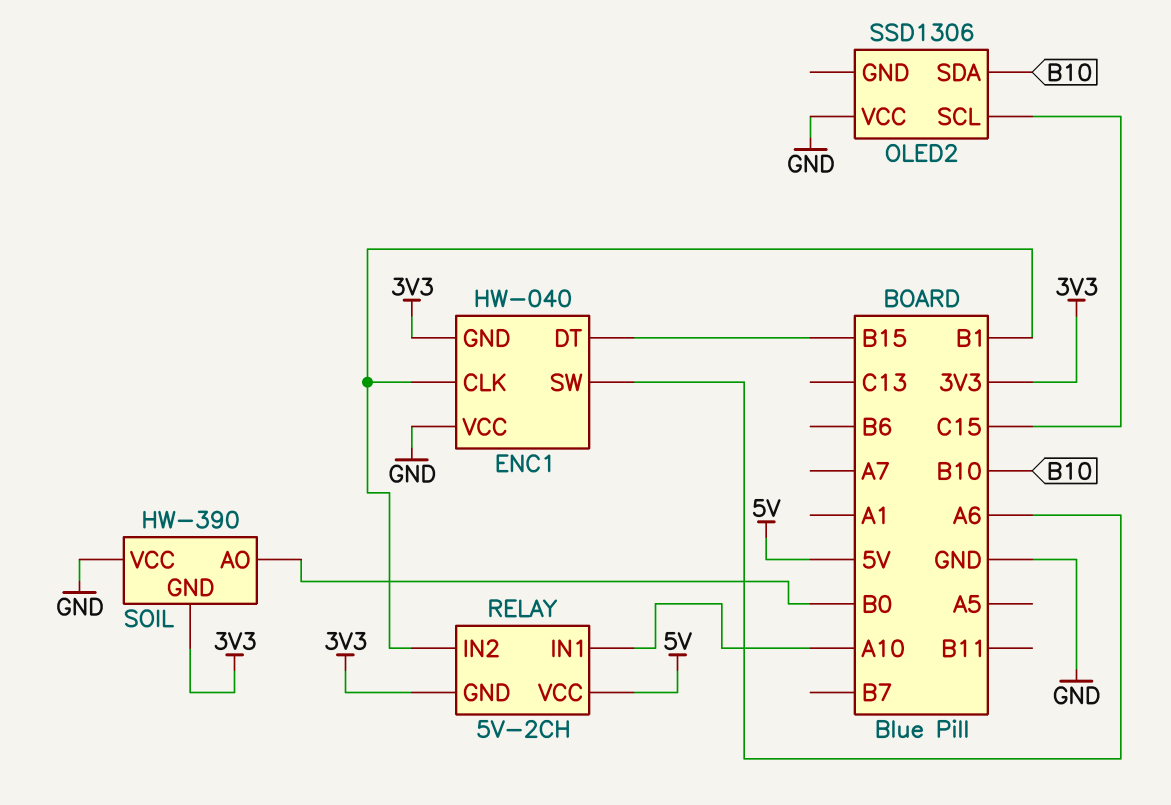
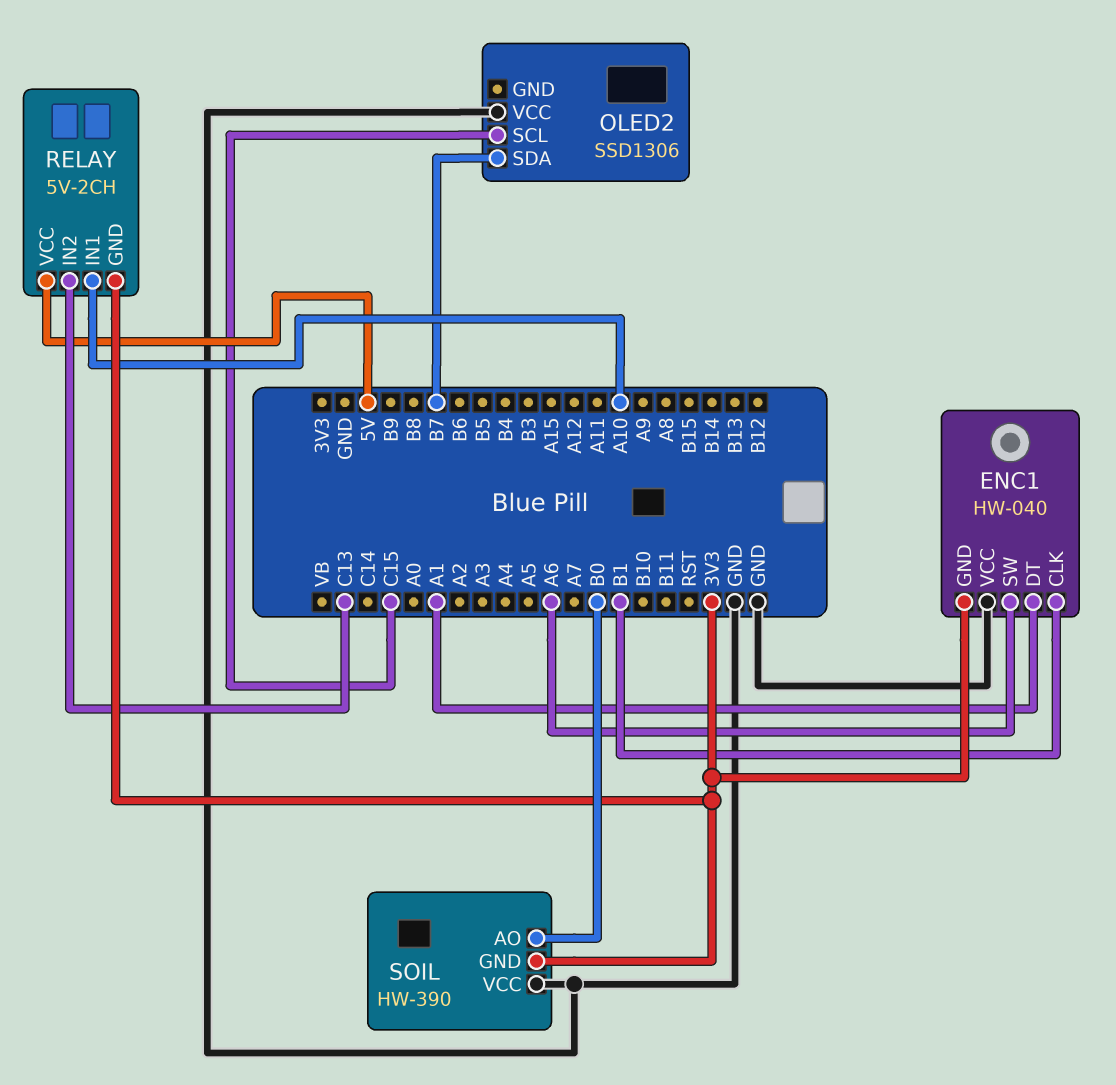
ENC1 pin DT: B15 -> A1
OLED2 pin SDA: B10 -> B7
RELAY pin IN2: B1 -> C13

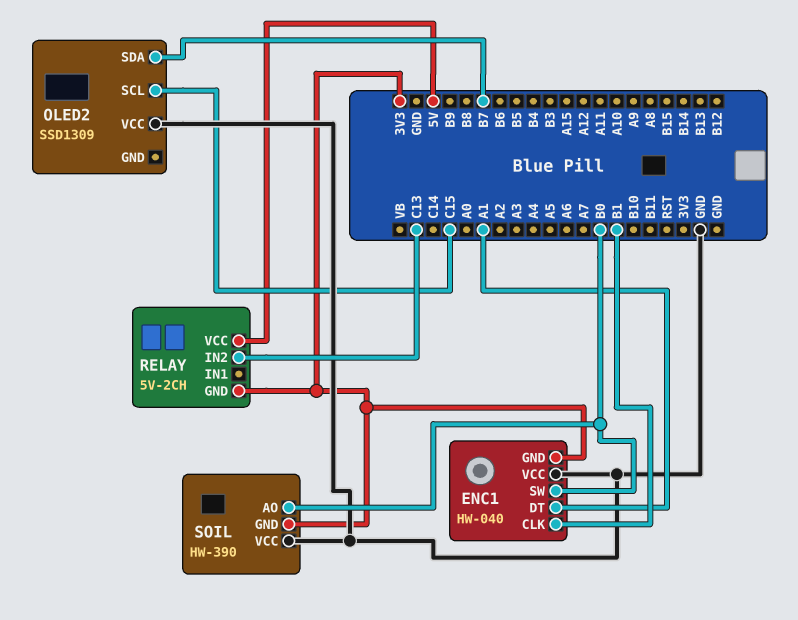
ENC1 pin SW: A6 -> B0
OLED2: SSD1306 -> SSD1309
RELAY pin IN1: A10 -> none

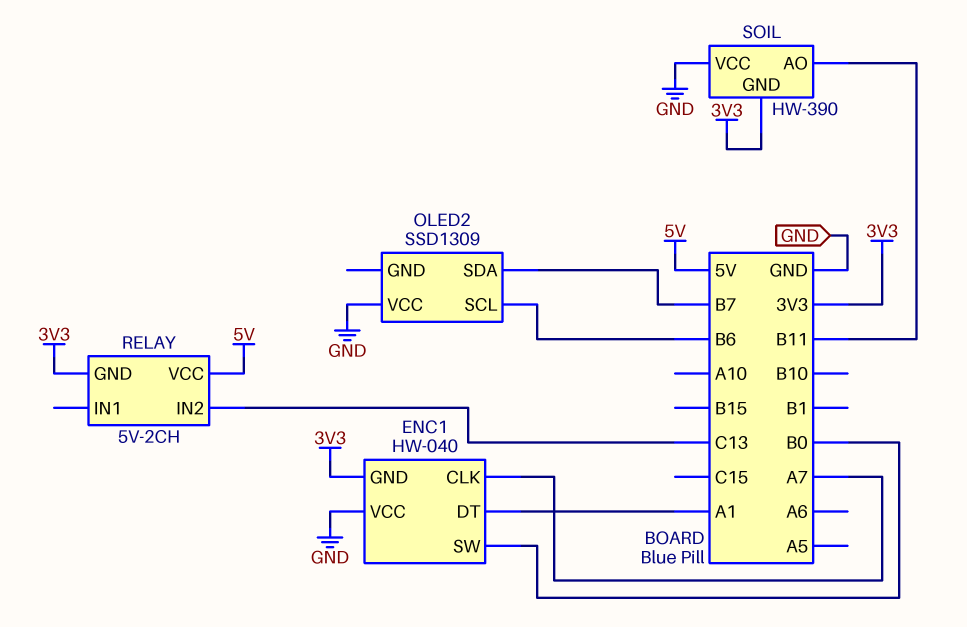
ENC1 pin CLK: B1 -> A7
OLED2 pin SCL: C15 -> B6
SOIL pin AO: B0 -> B11

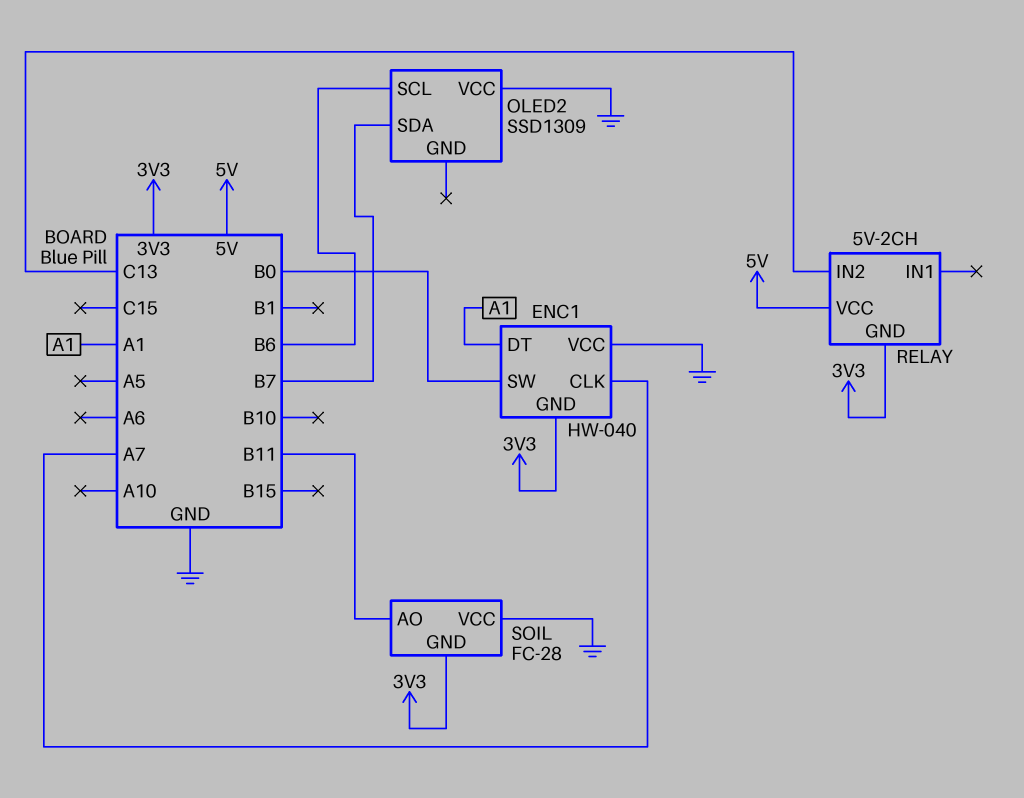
SOIL: HW-390 -> FC-28

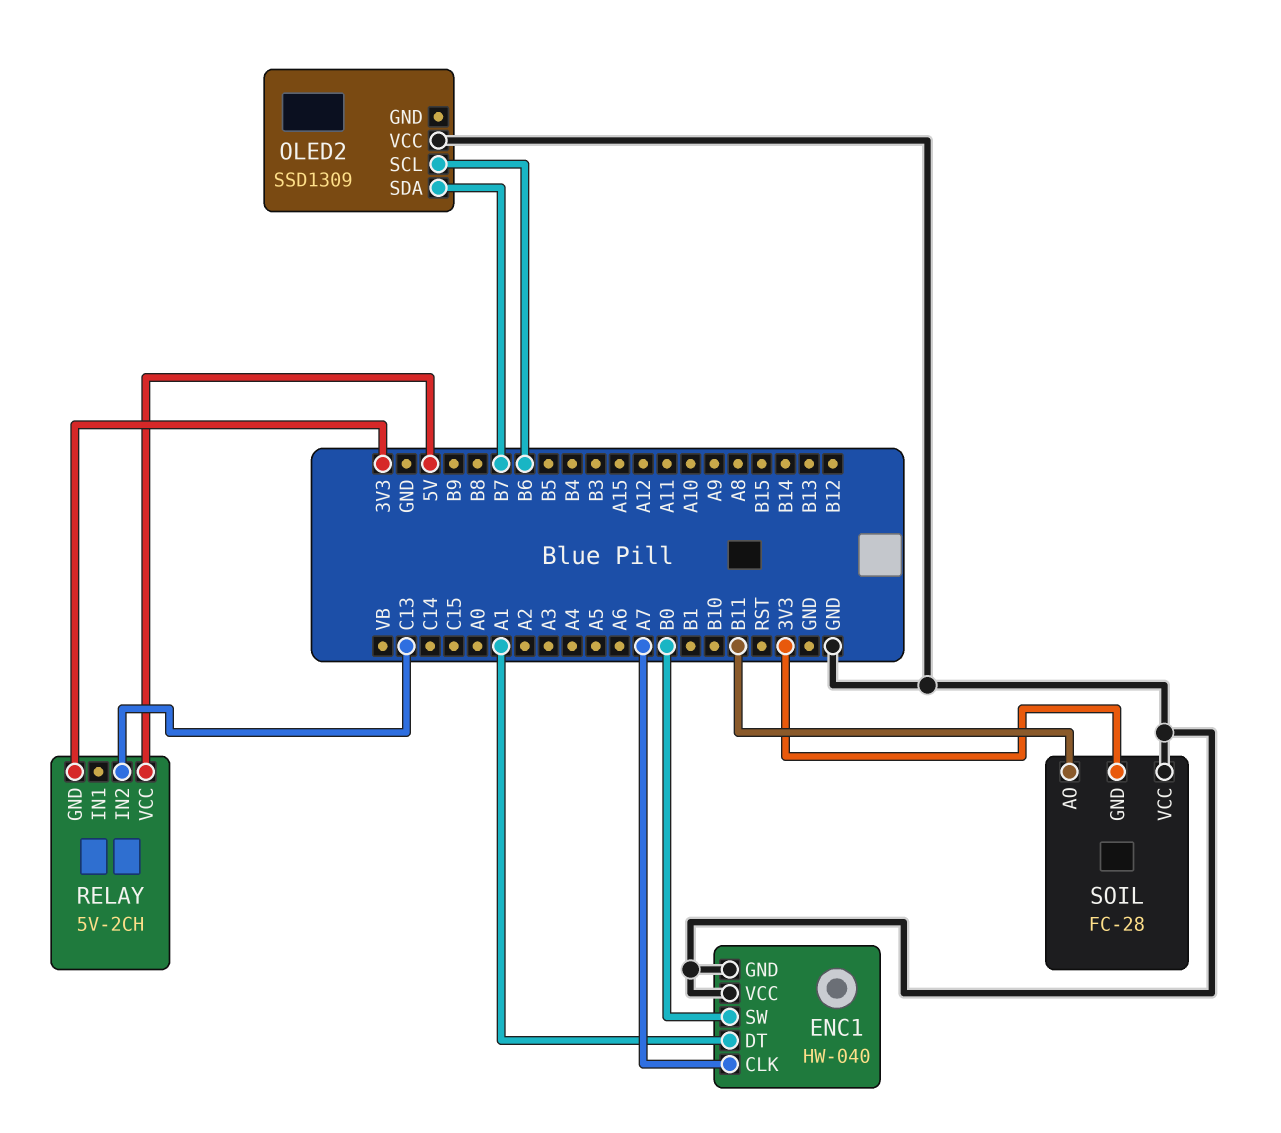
ENC1 pin GND: 3V3 -> GND

